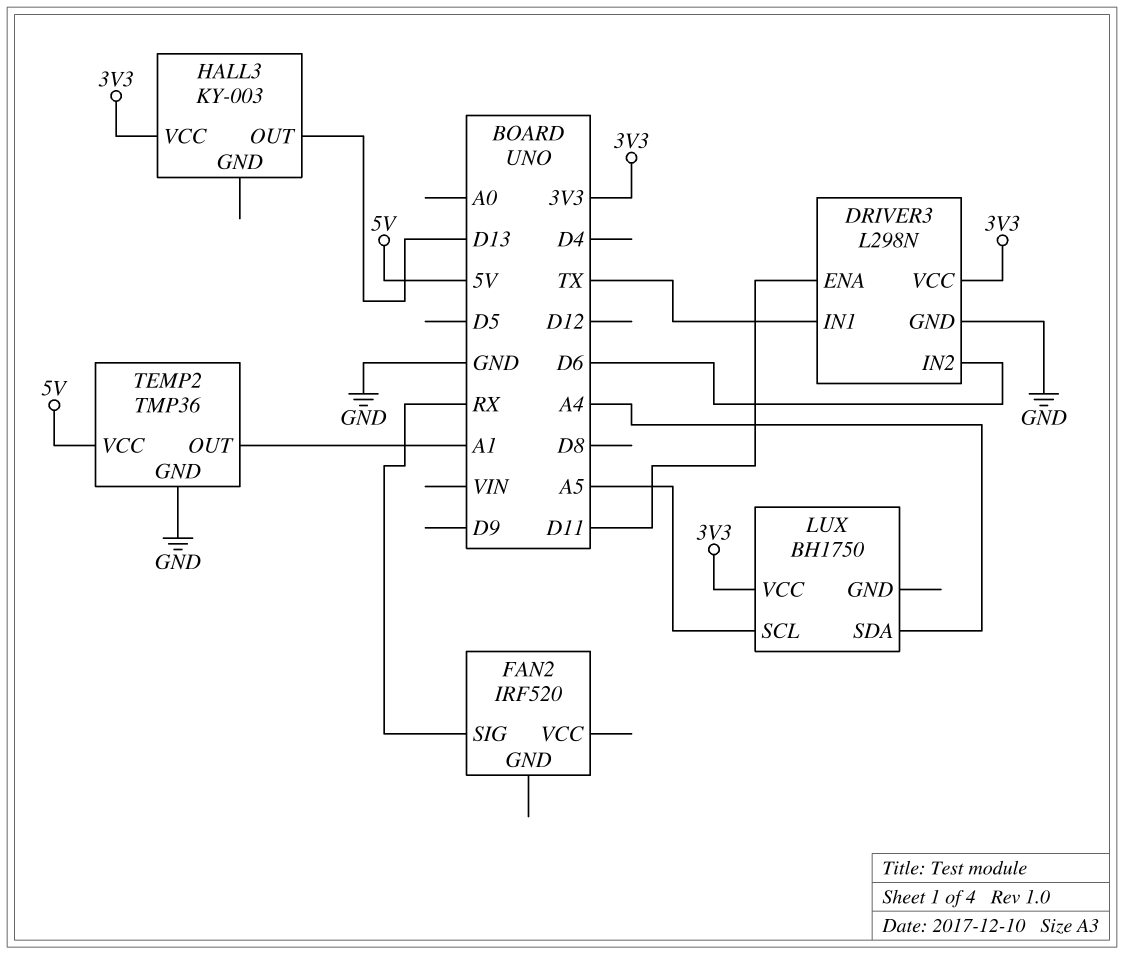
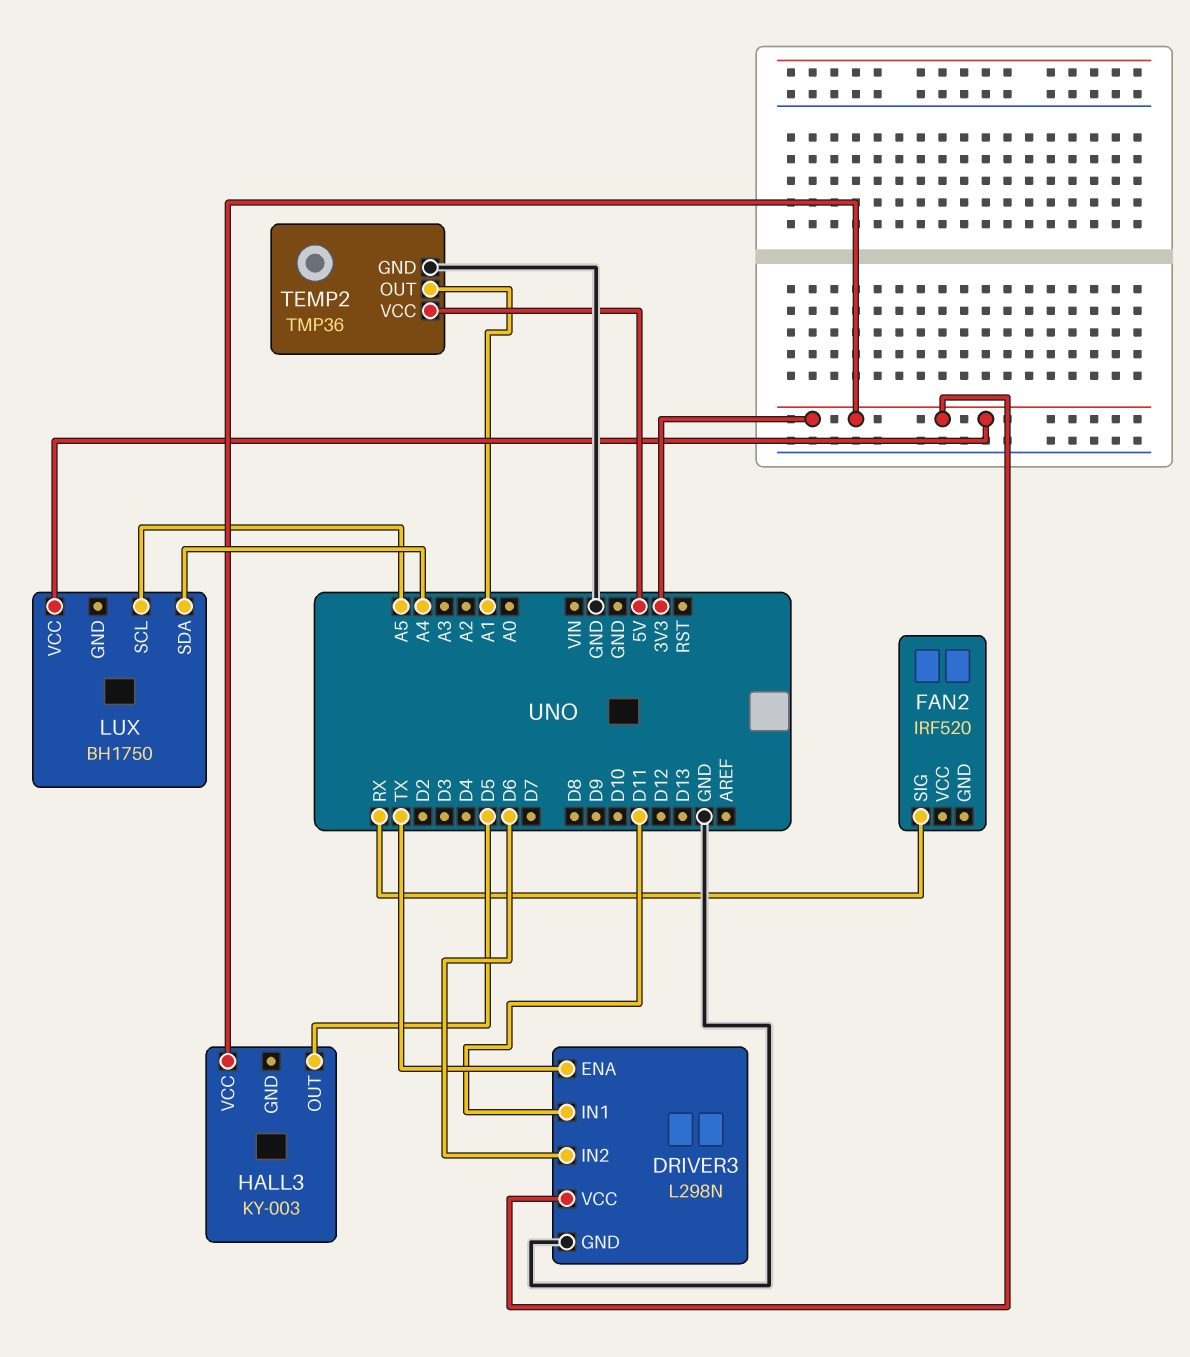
DRIVER3 pin ENA: D11 -> TX
DRIVER3 pin IN1: TX -> D11
HALL3 pin OUT: D13 -> D5

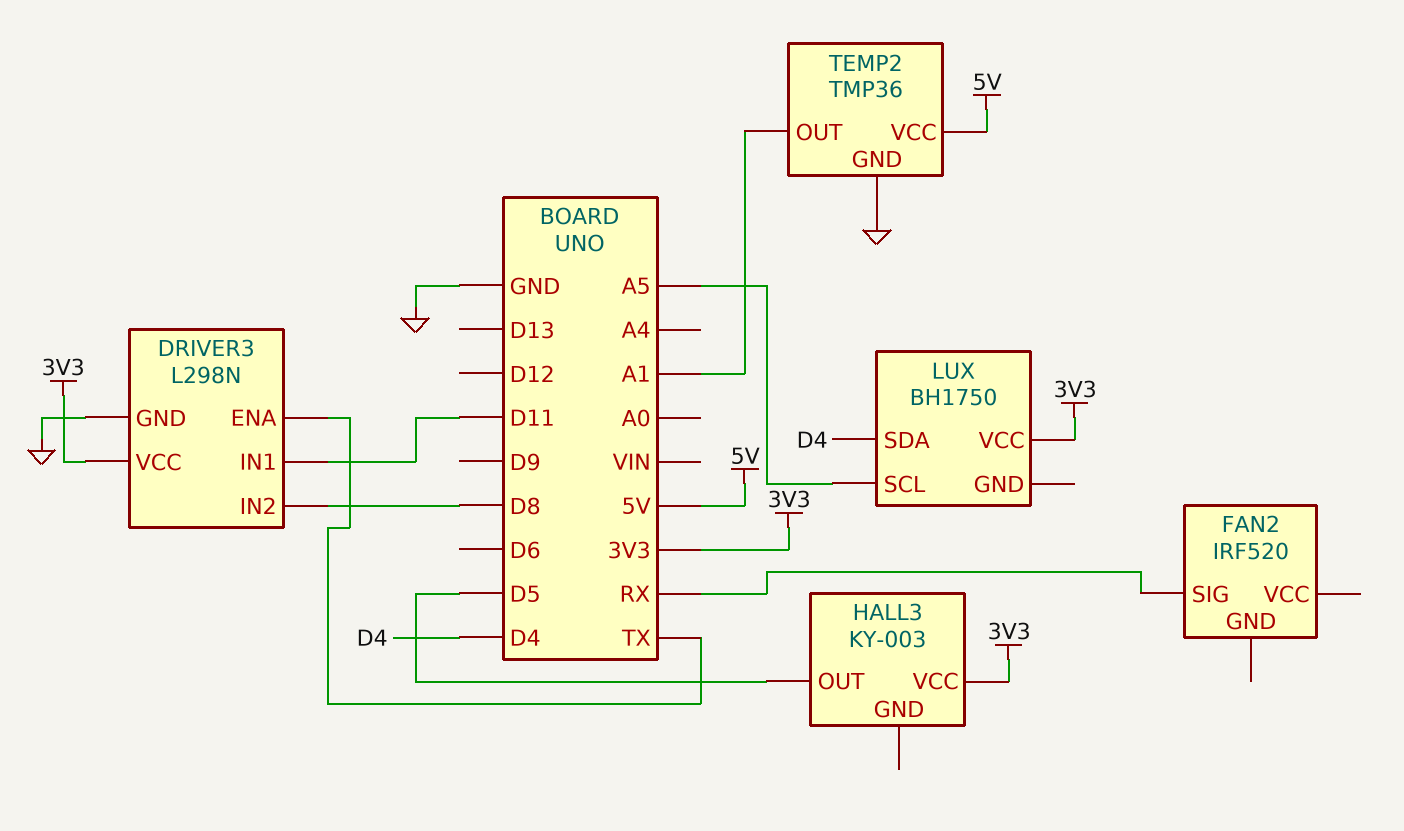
DRIVER3 pin IN2: D6 -> D8
LUX pin SDA: A4 -> D4

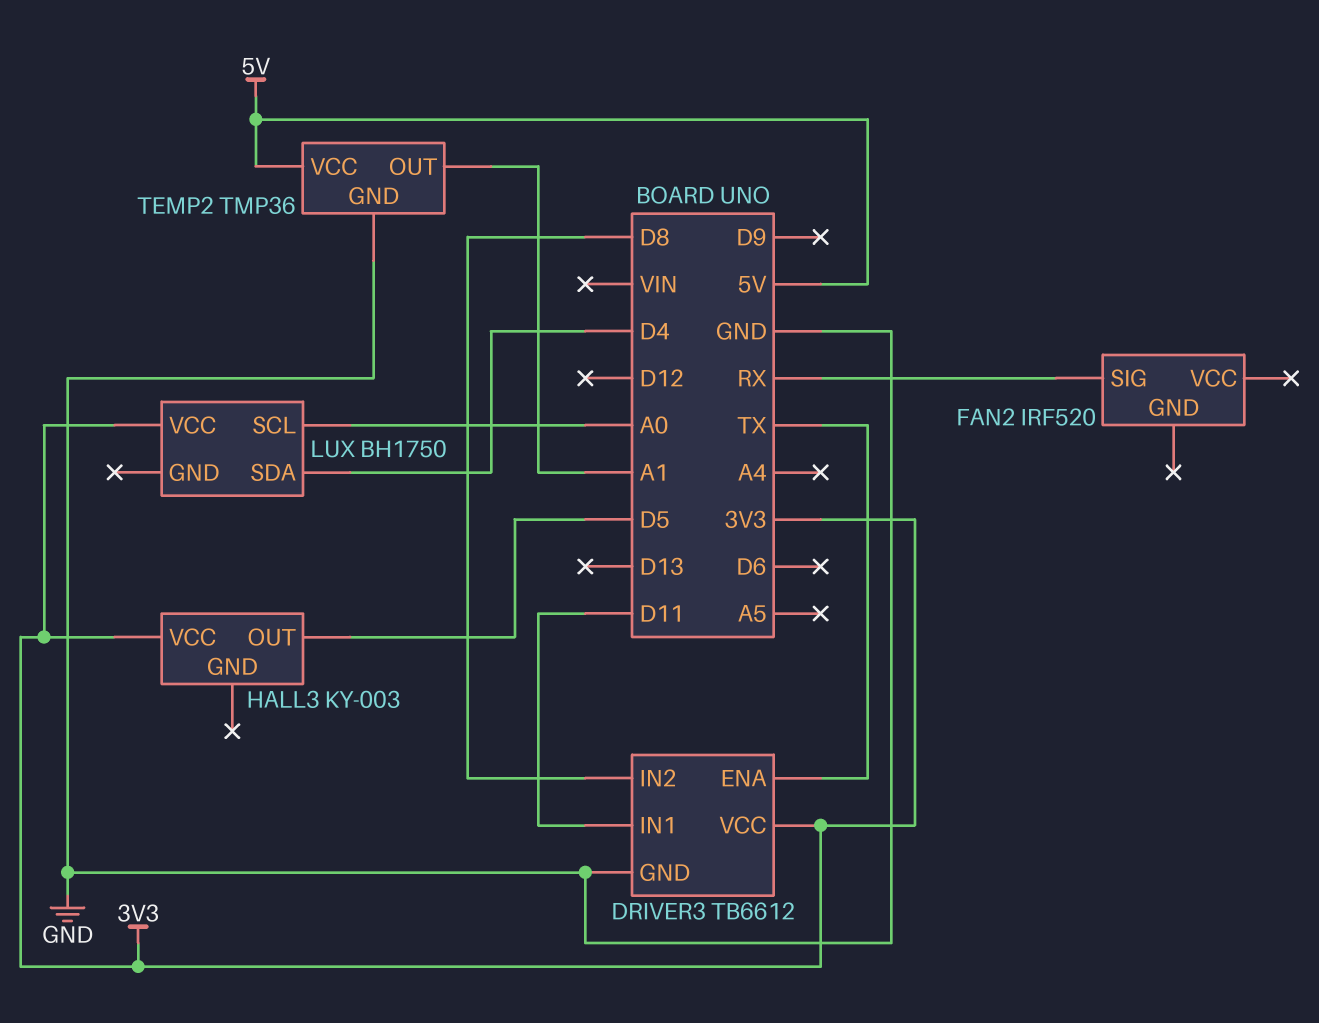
DRIVER3: L298N -> TB6612
LUX pin SCL: A5 -> A0

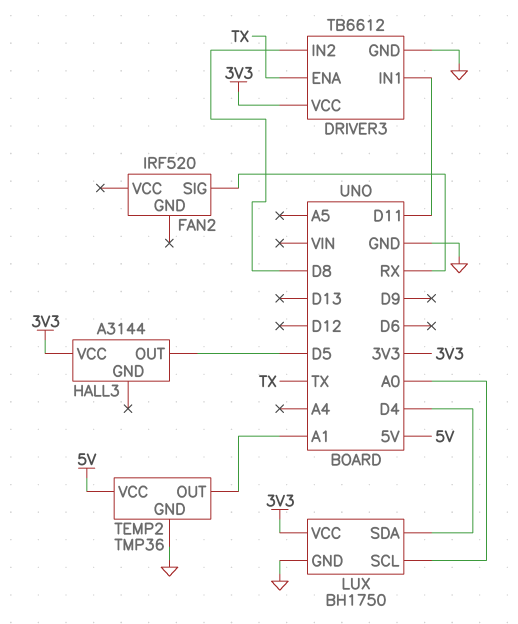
HALL3: KY-003 -> A3144
LUX pin GND: none -> GND

